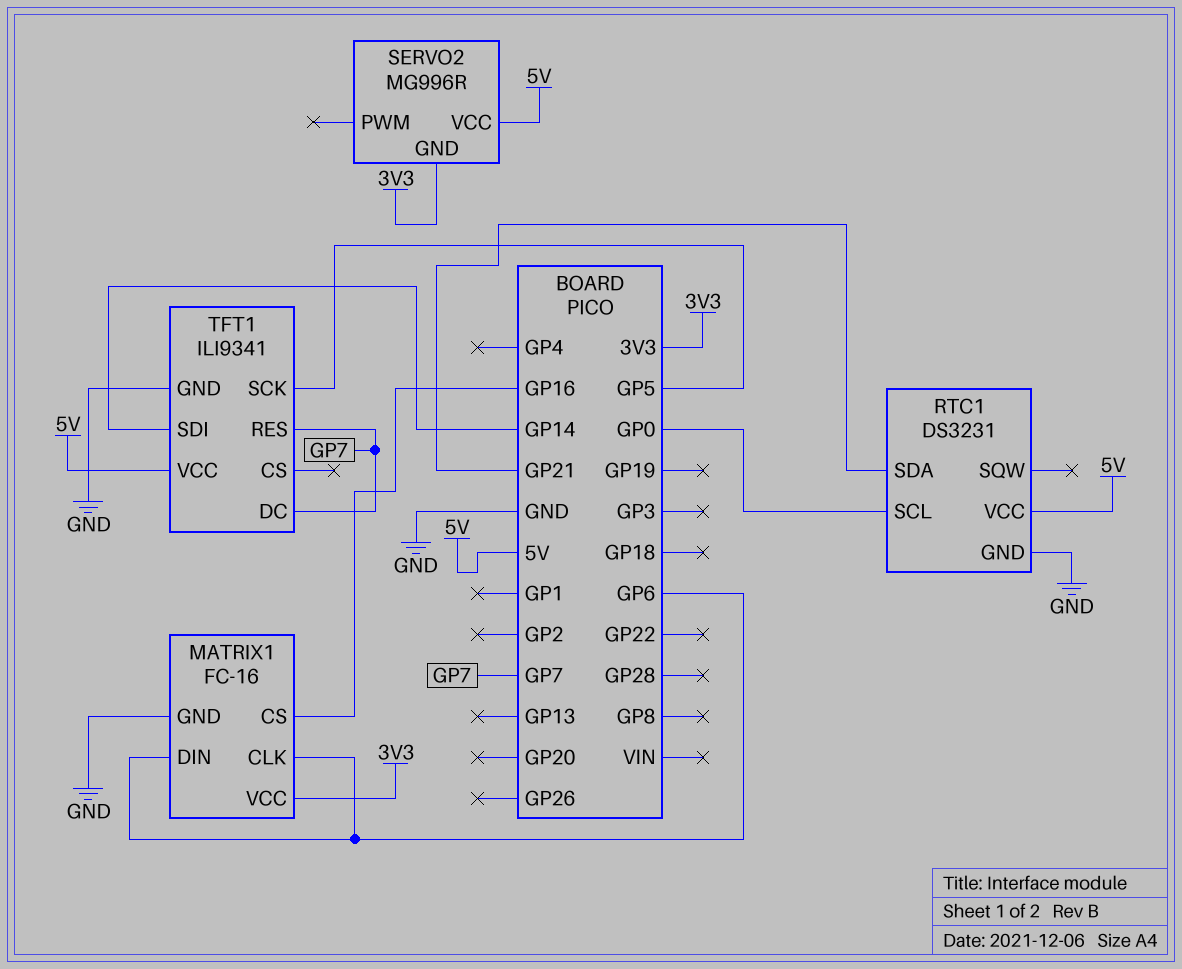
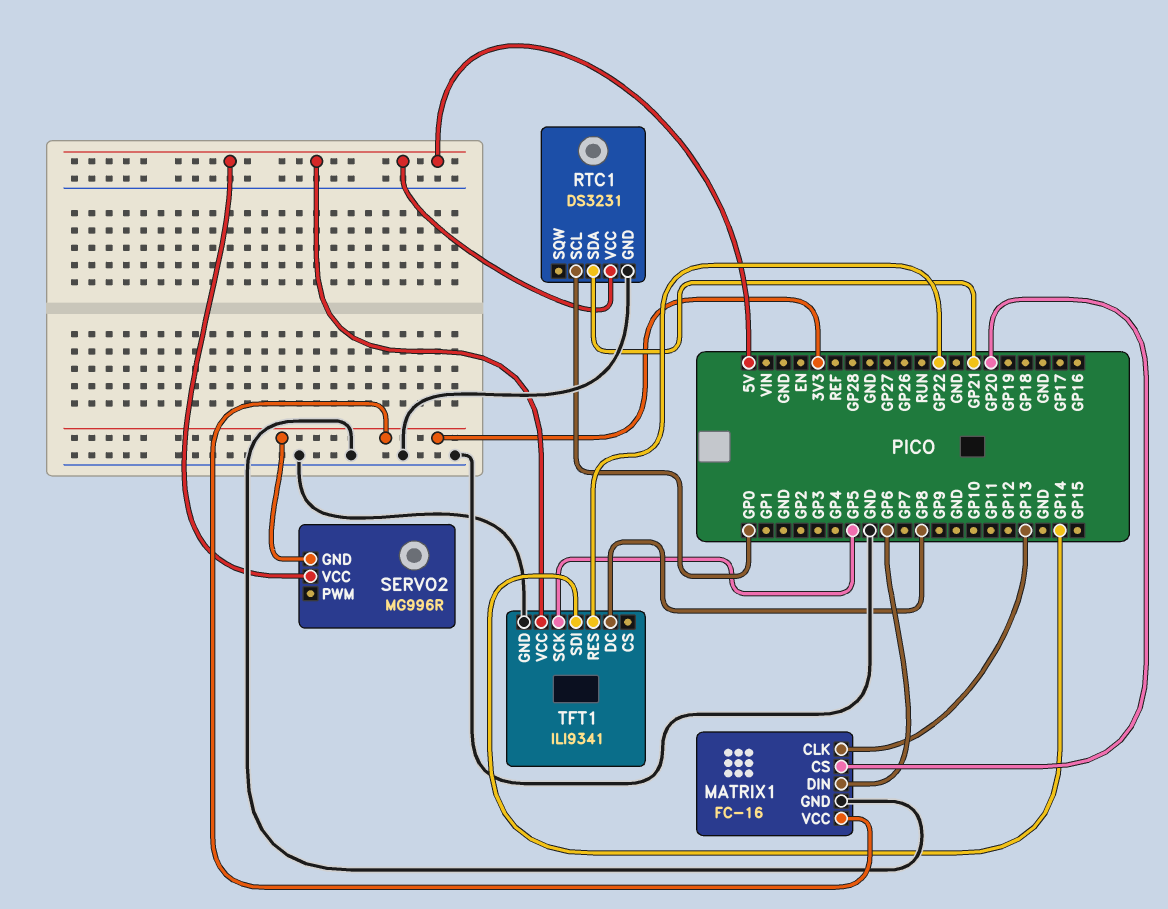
MATRIX1 pin CLK: GP6 -> GP13
MATRIX1 pin CS: GP16 -> GP20
TFT1 pin DC: GP7 -> GP8
TFT1 pin RES: GP7 -> GP22

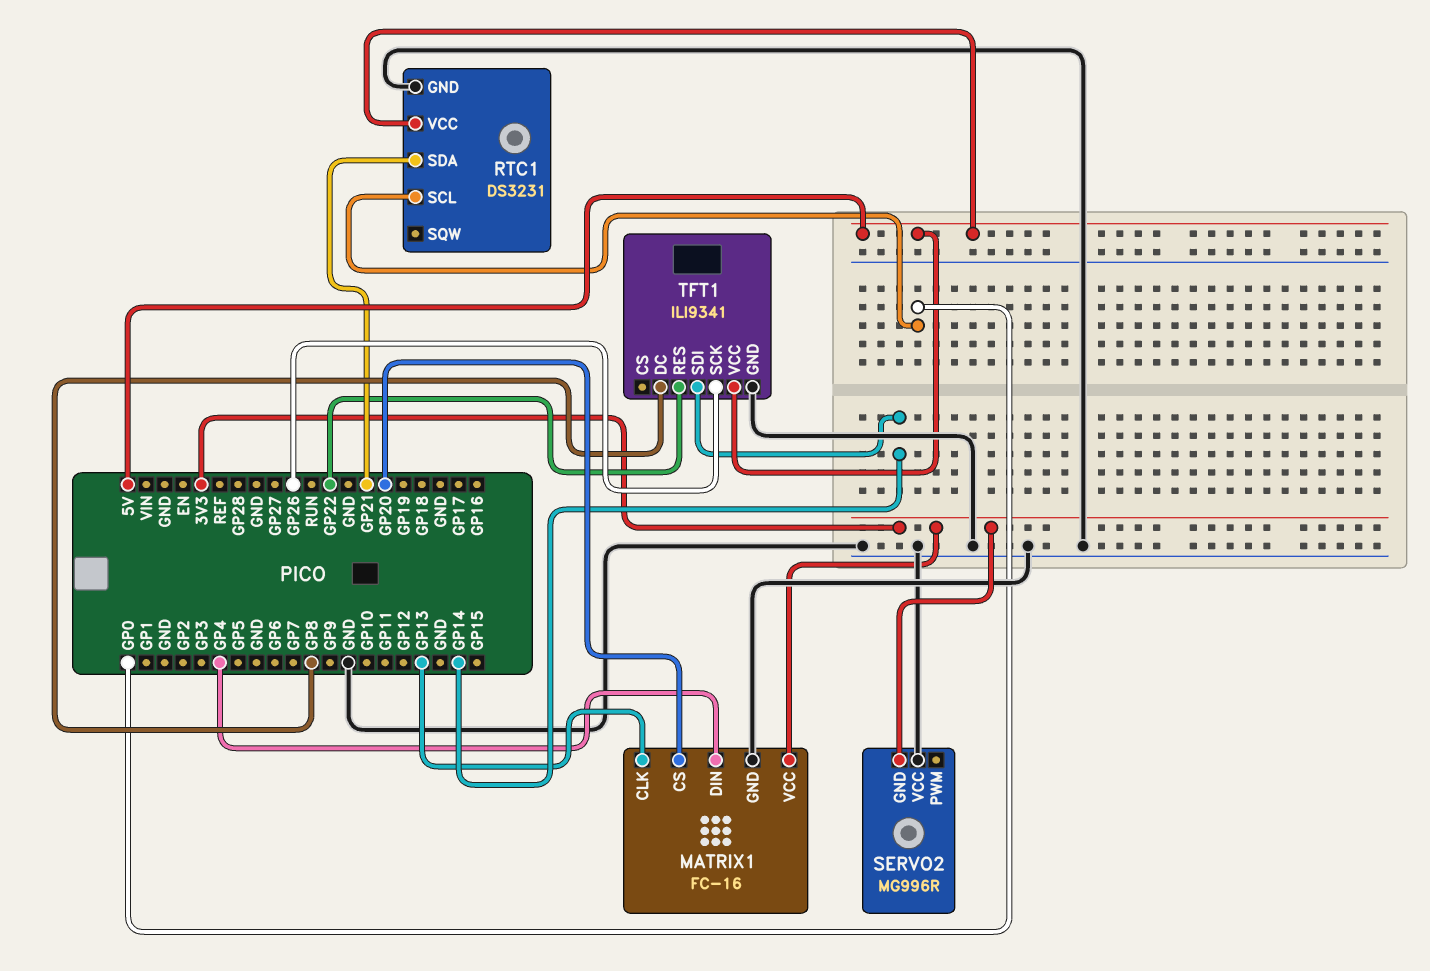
MATRIX1 pin DIN: GP6 -> GP4
SERVO2 pin VCC: 5V -> GND
TFT1 pin SCK: GP5 -> GP26

